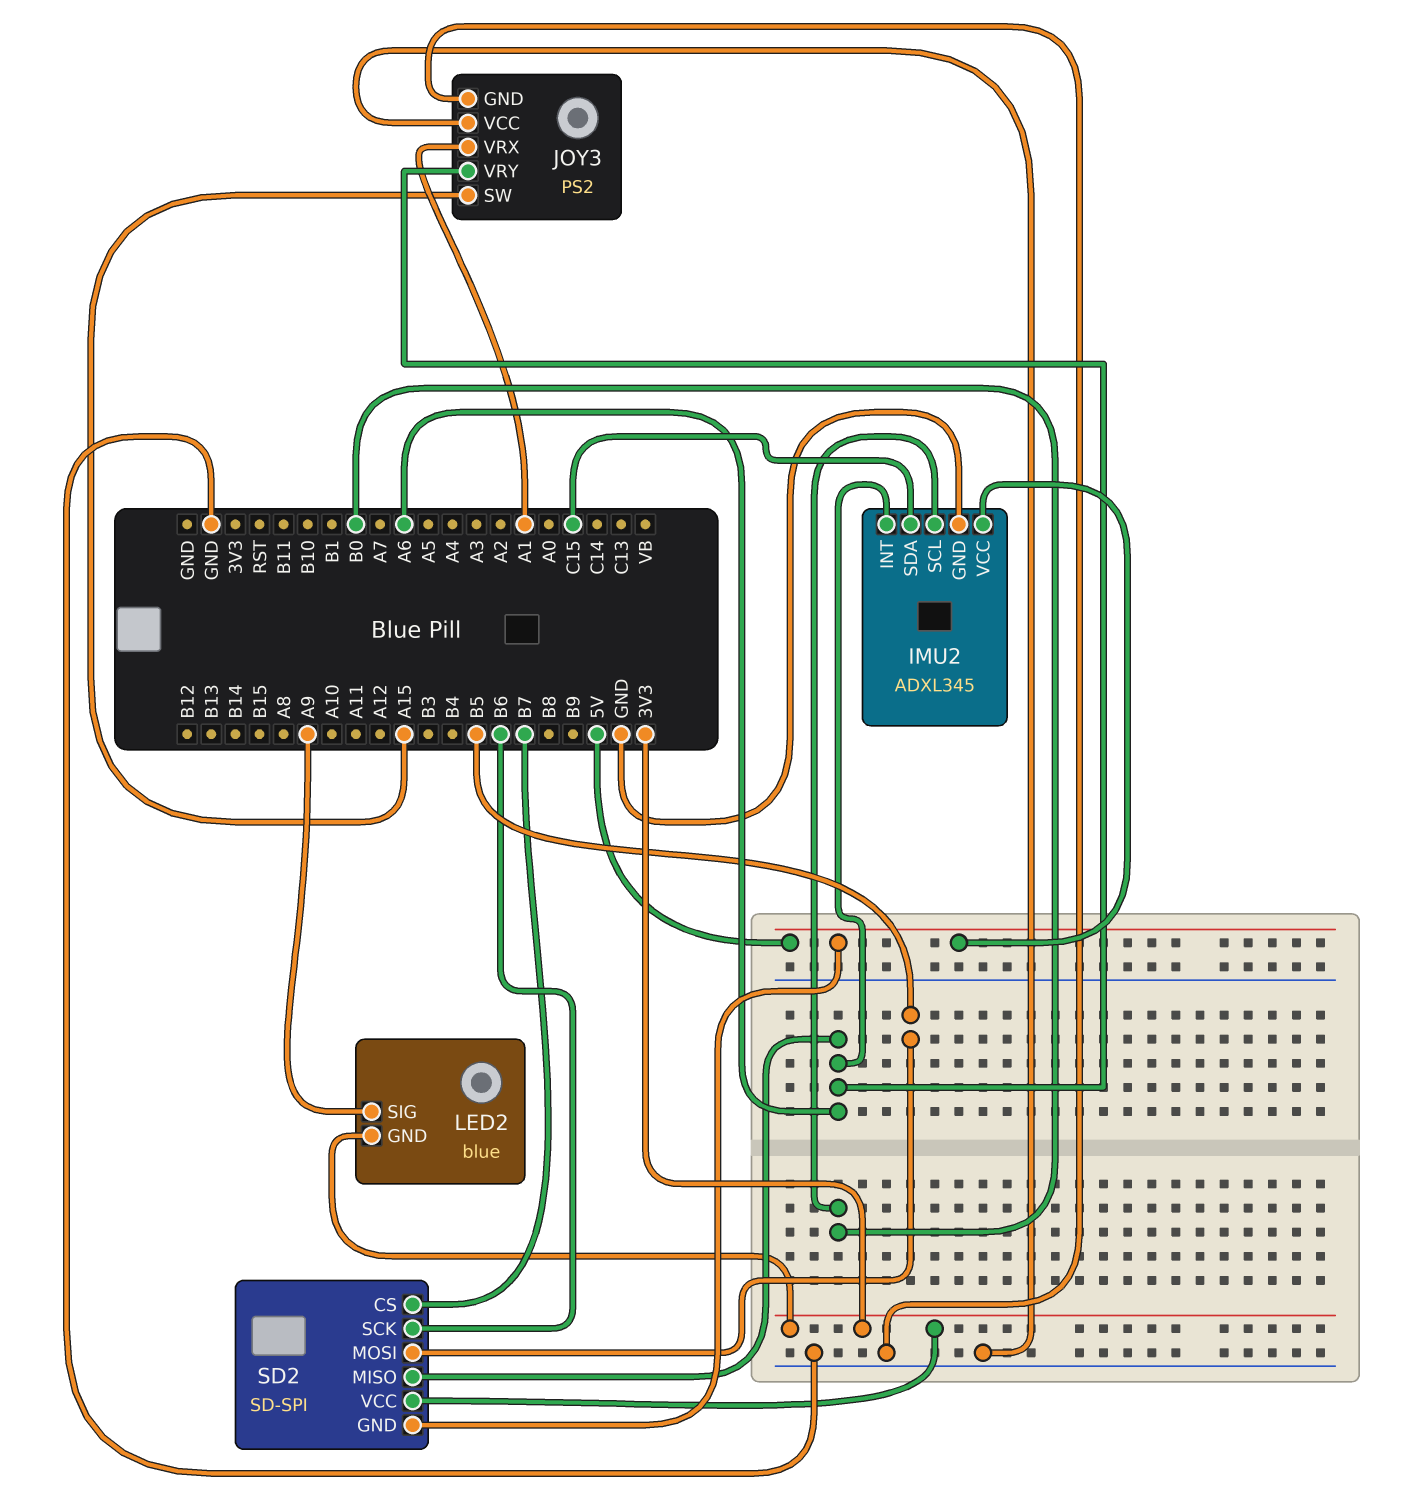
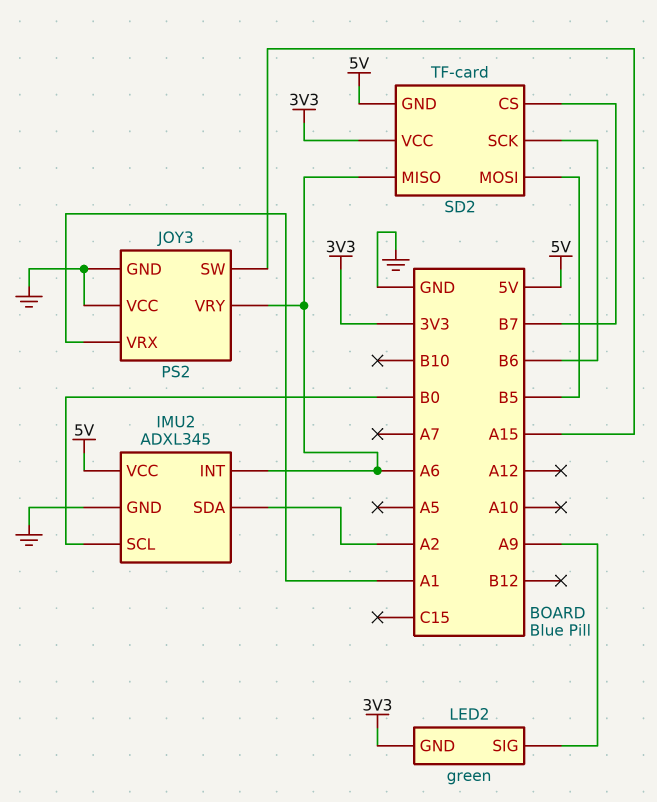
IMU2 pin SDA: C15 -> A2
LED2: blue -> green
SD2: SD-SPI -> TF-card

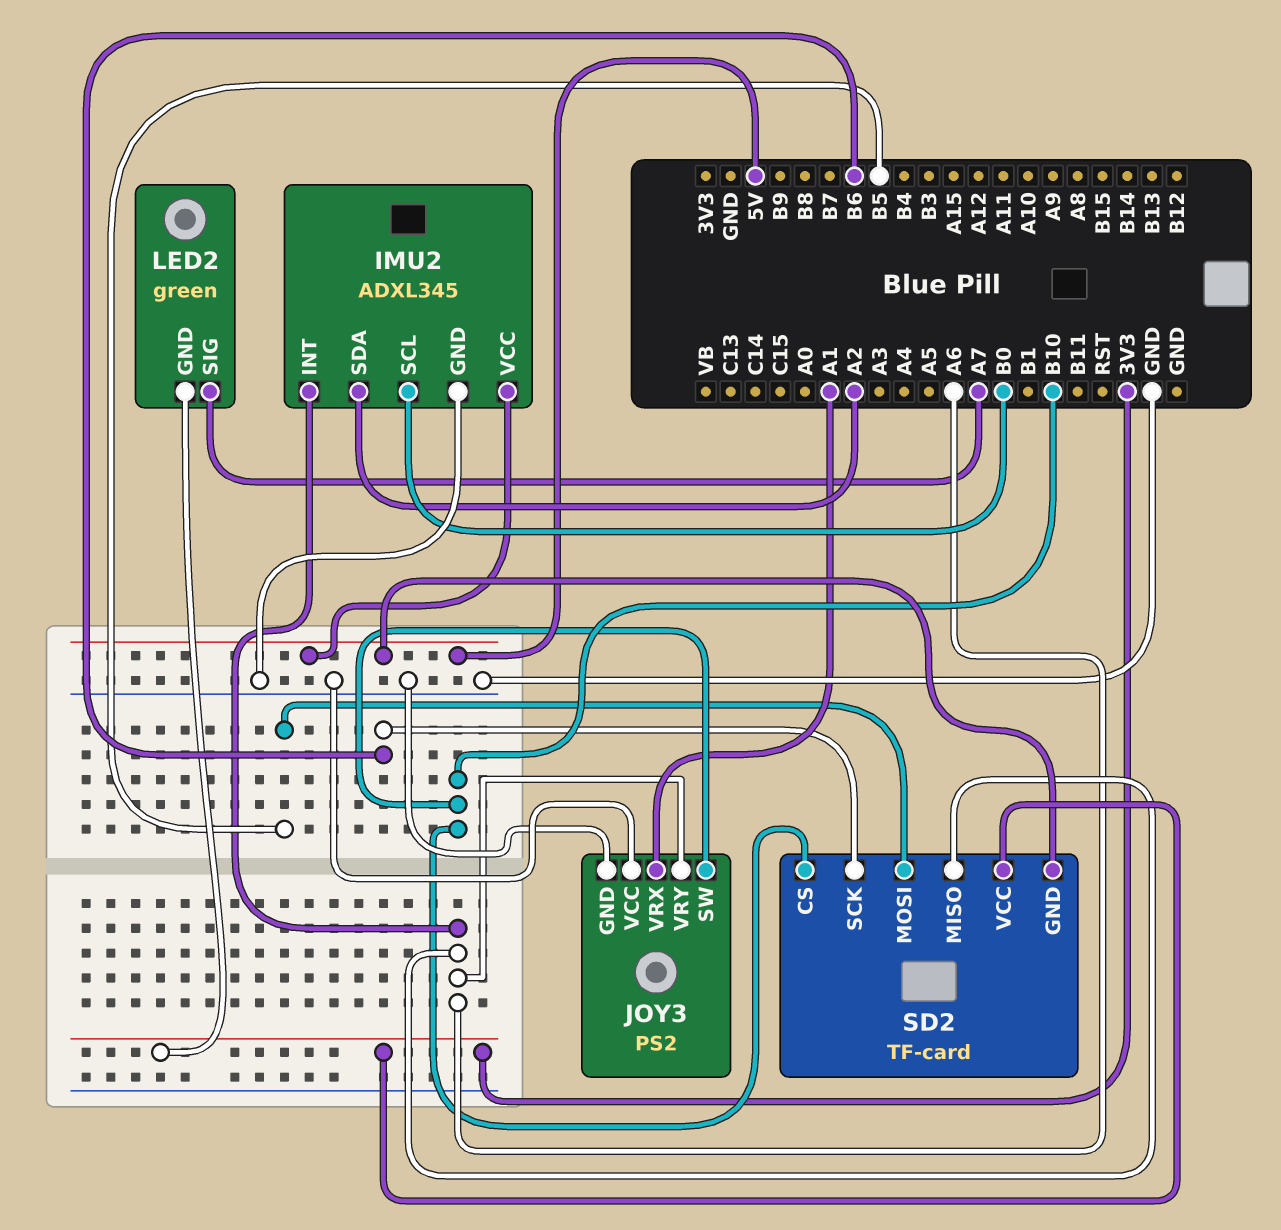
JOY3 pin SW: A15 -> B10
LED2 pin SIG: A9 -> A7
SD2 pin CS: B7 -> B10

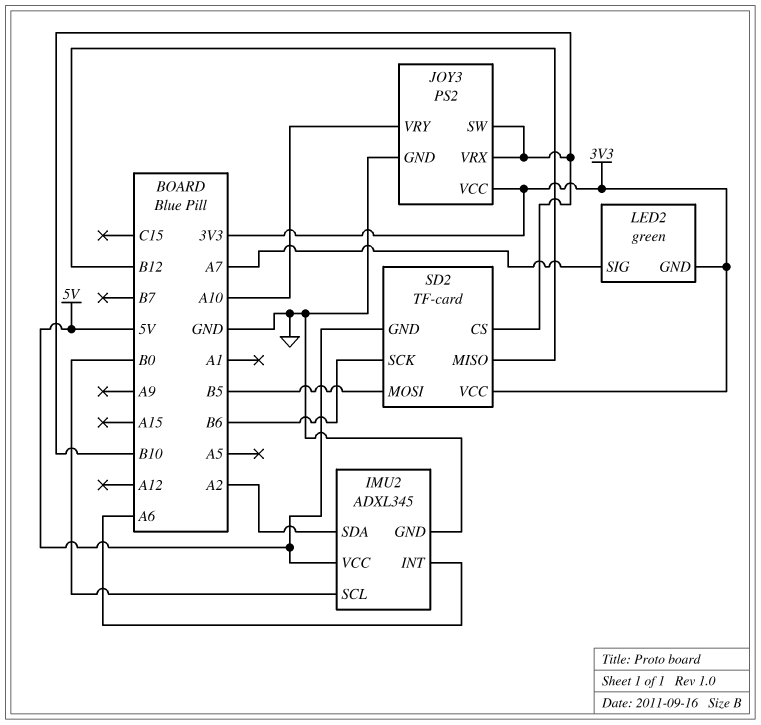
JOY3 pin VCC: GND -> 3V3
JOY3 pin VRX: A1 -> B10
JOY3 pin VRY: A6 -> A10
SD2 pin MISO: A6 -> B12

